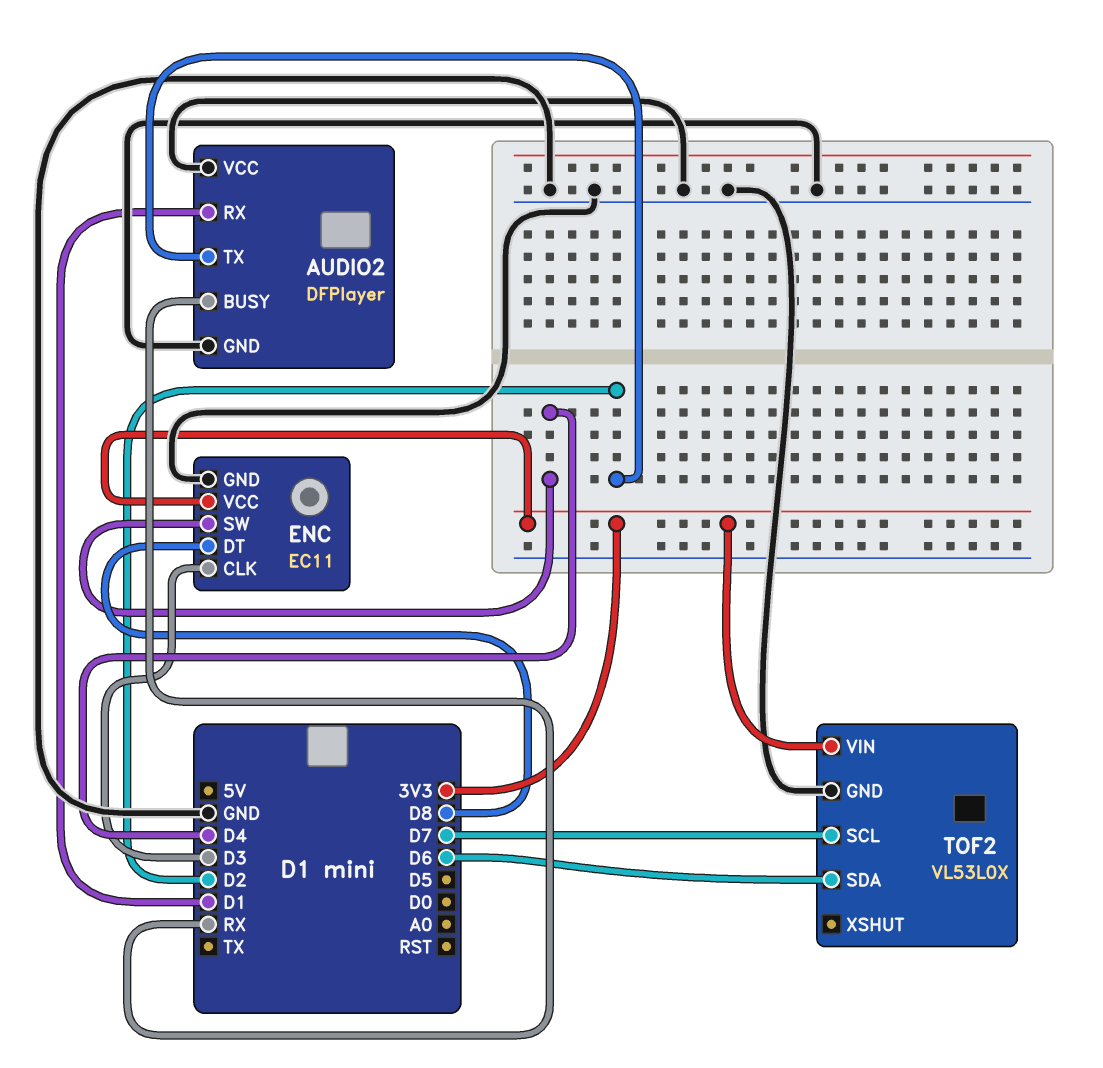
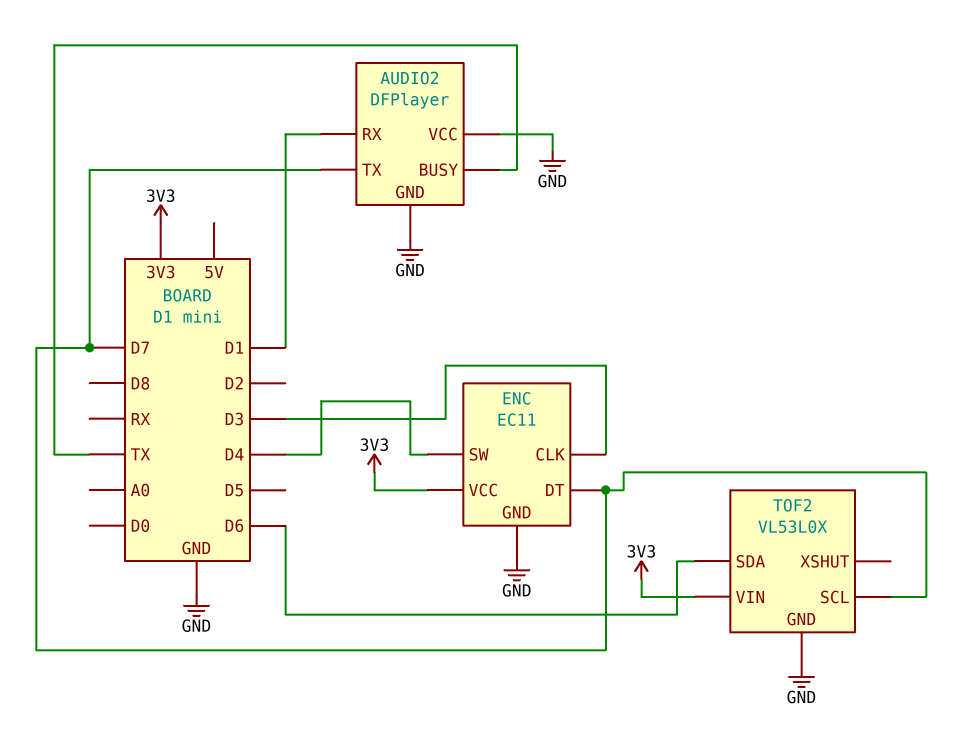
AUDIO2 pin BUSY: RX -> TX
AUDIO2 pin TX: D2 -> D7
ENC pin DT: D8 -> D7

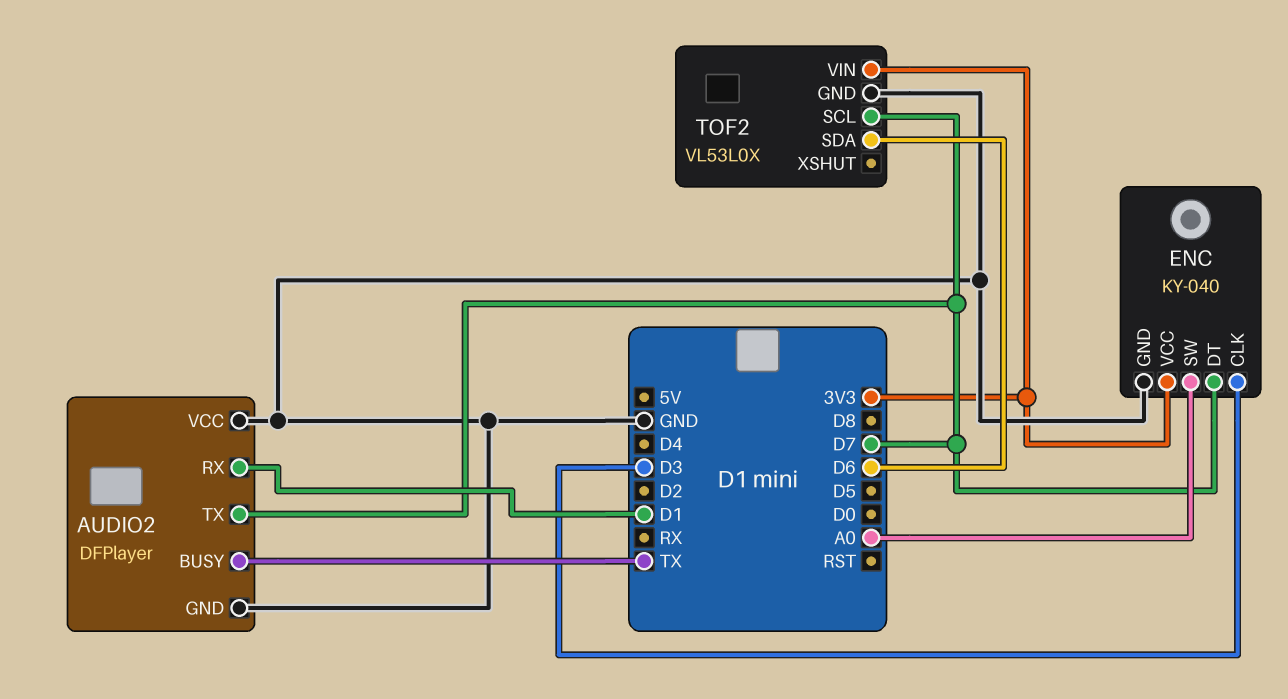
ENC: EC11 -> KY-040
ENC pin SW: D4 -> A0

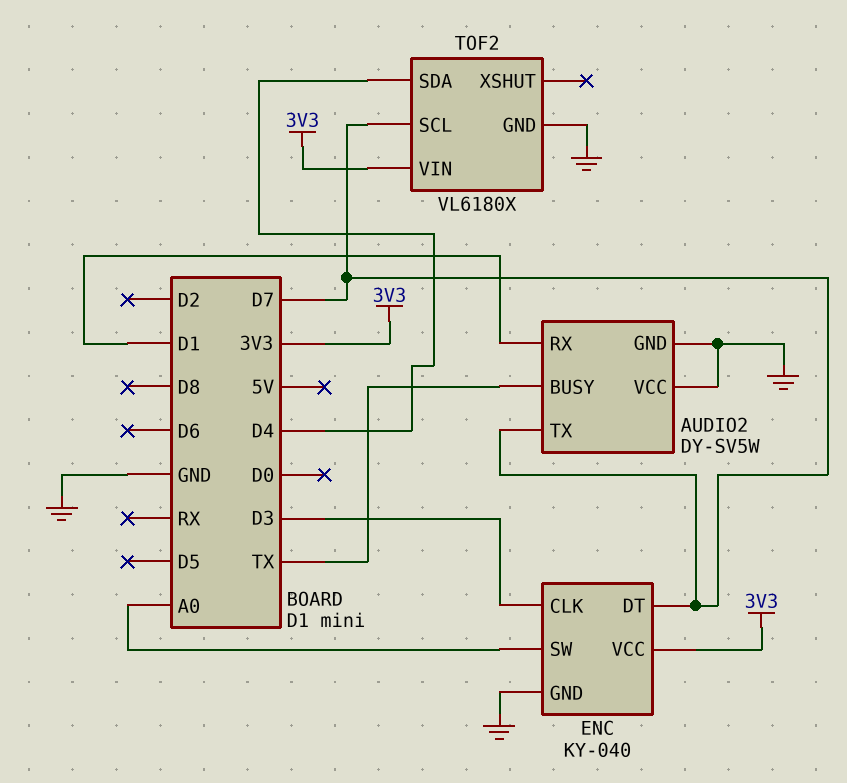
AUDIO2: DFPlayer -> DY-SV5W
TOF2: VL53L0X -> VL6180X
TOF2 pin SDA: D6 -> D4

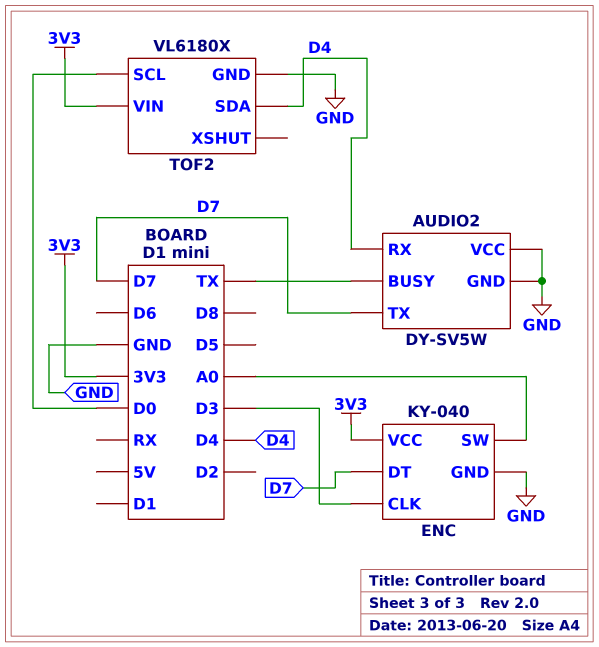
AUDIO2 pin RX: D1 -> D4
TOF2 pin SCL: D7 -> D0

